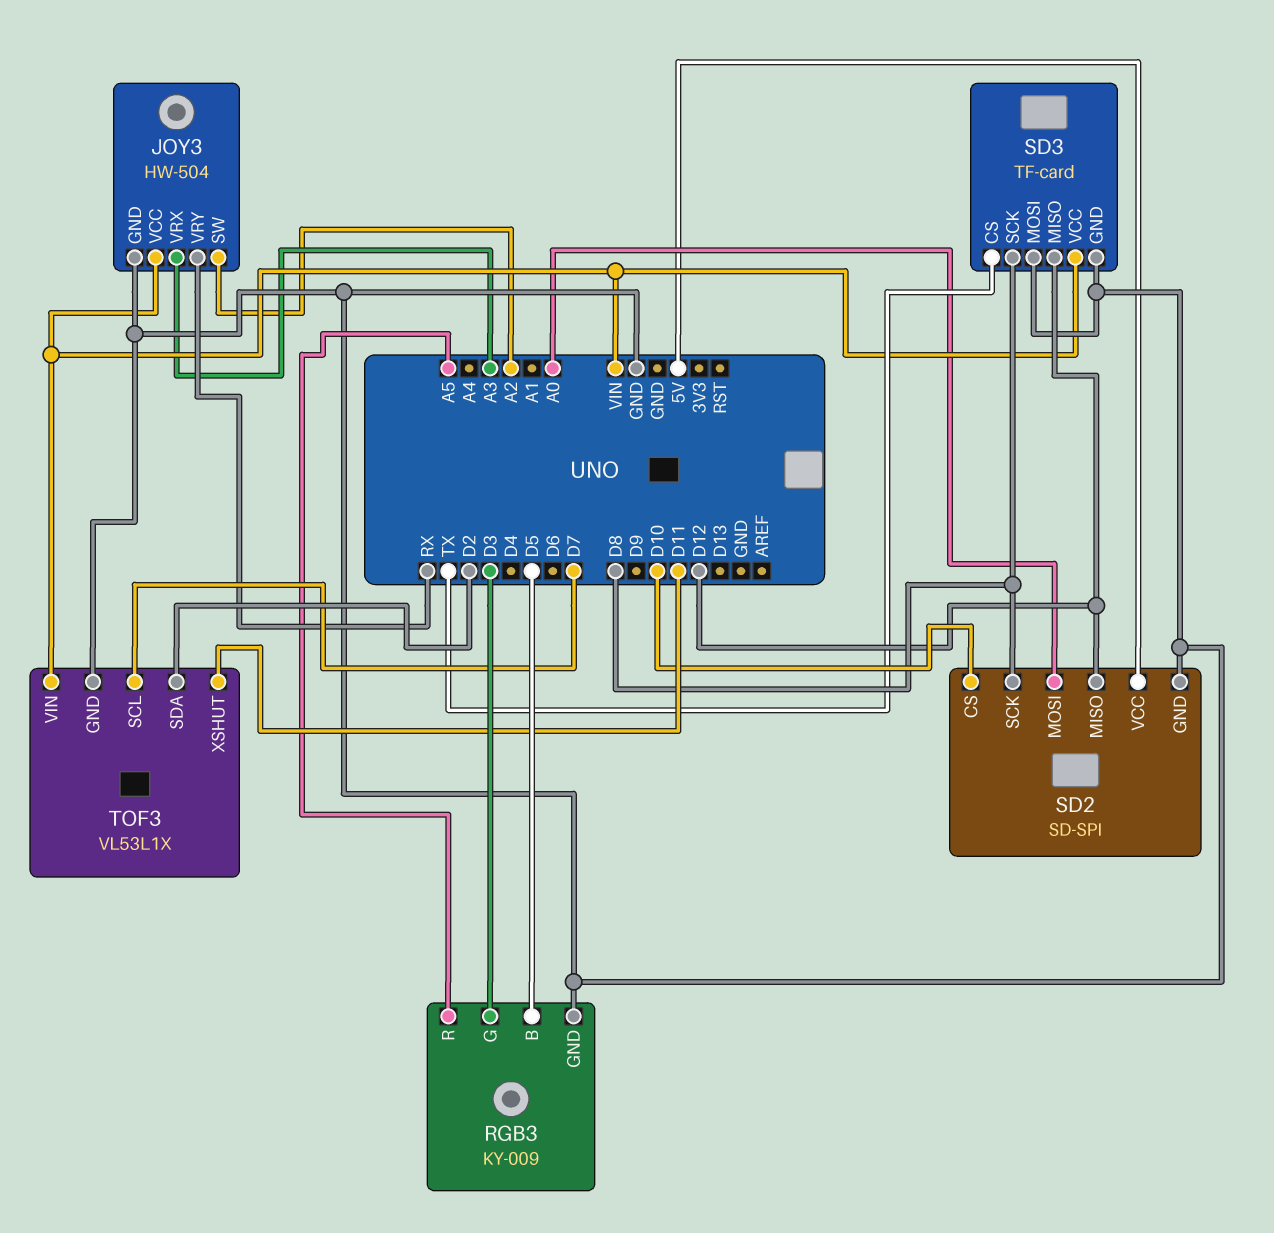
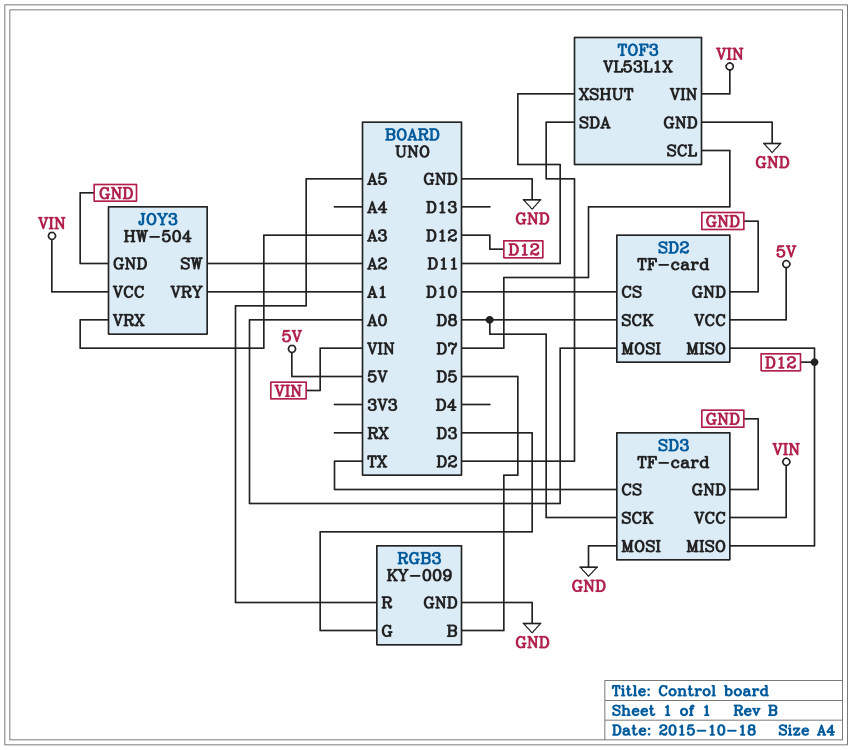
JOY3 pin VRY: RX -> A1
SD2: SD-SPI -> TF-card

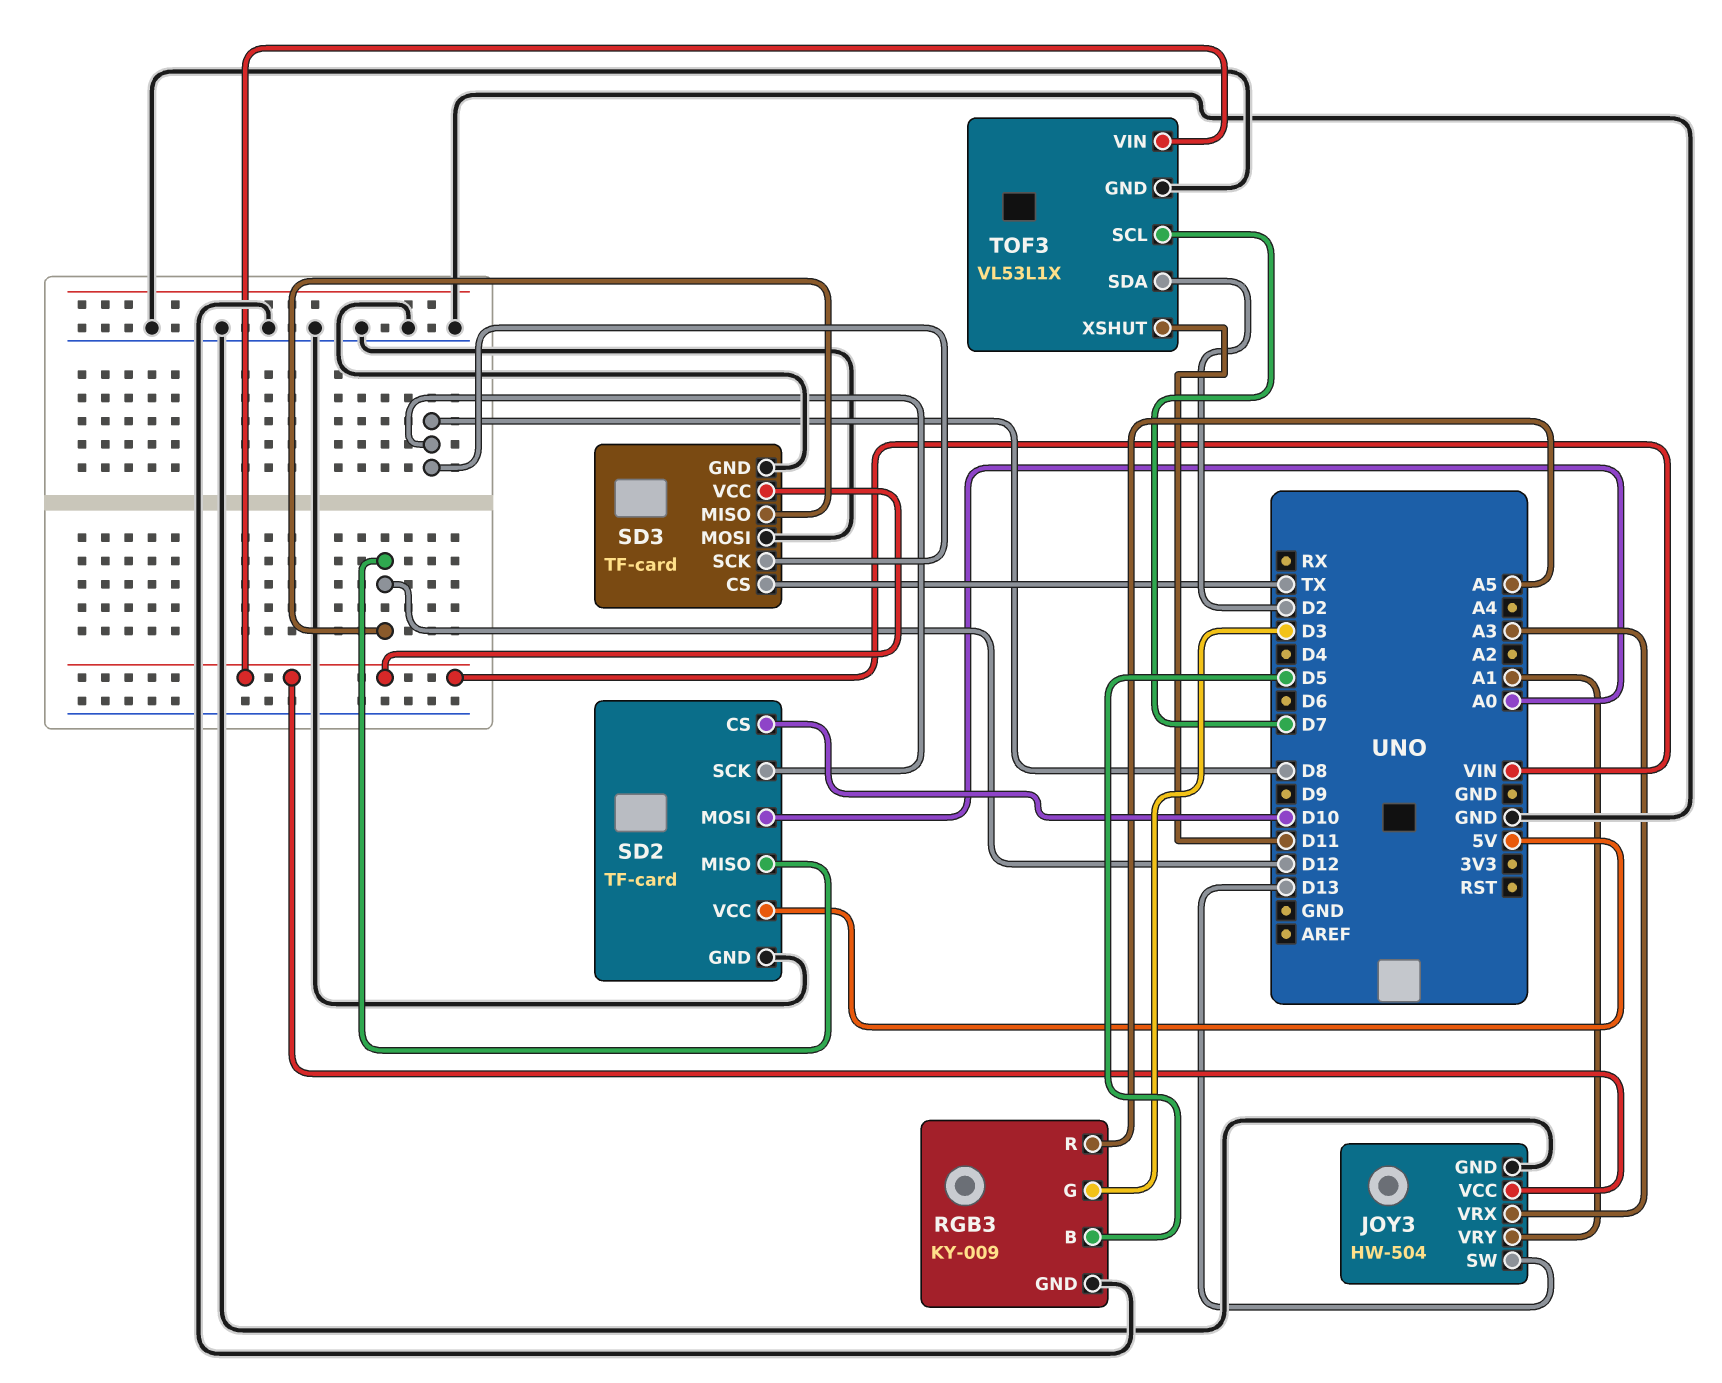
JOY3 pin SW: A2 -> D13

